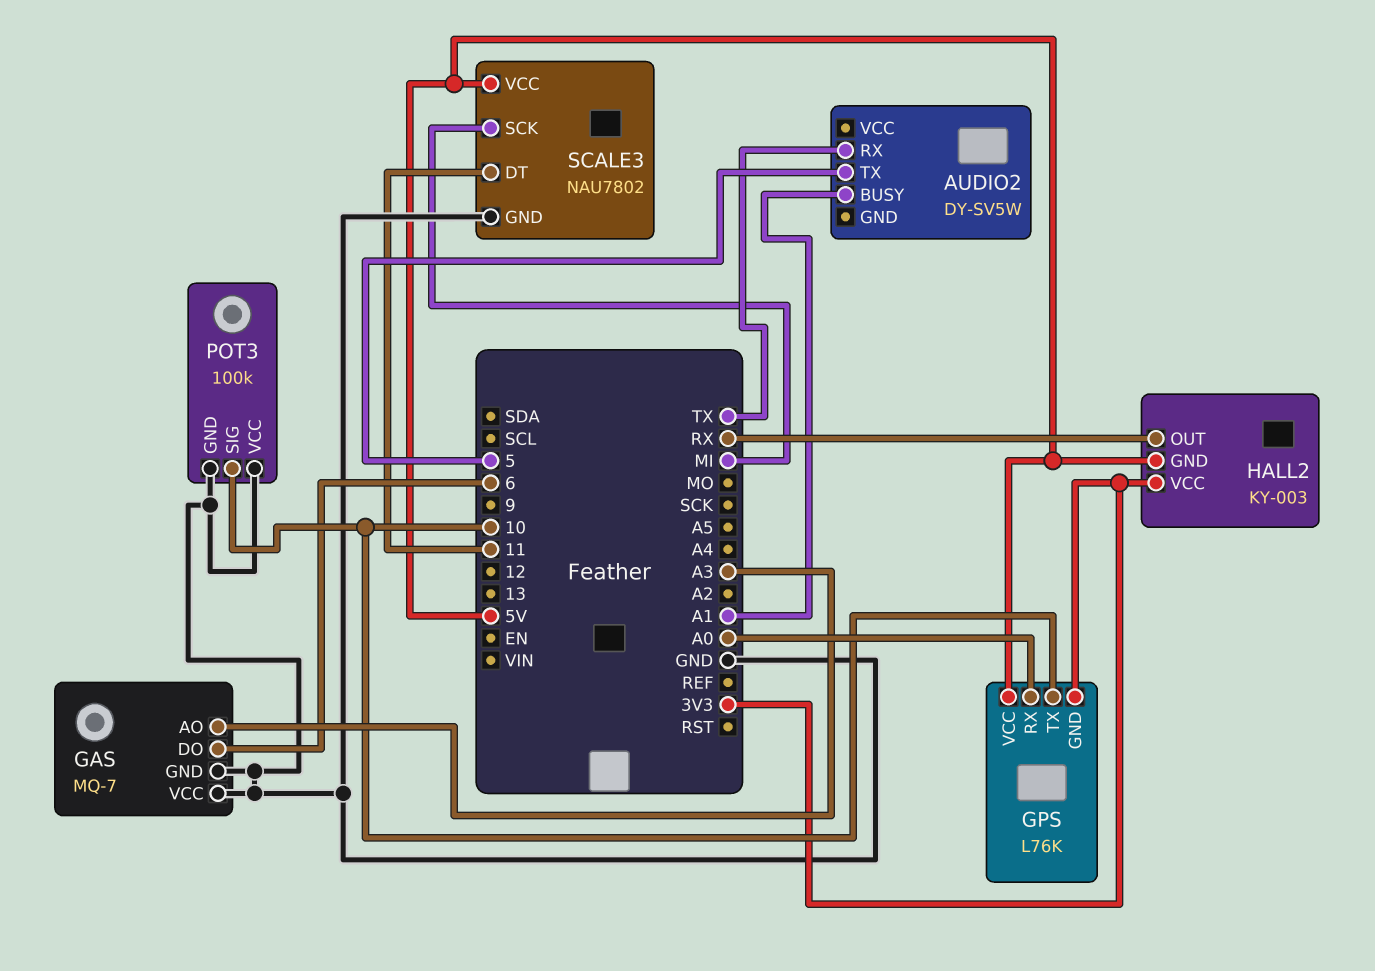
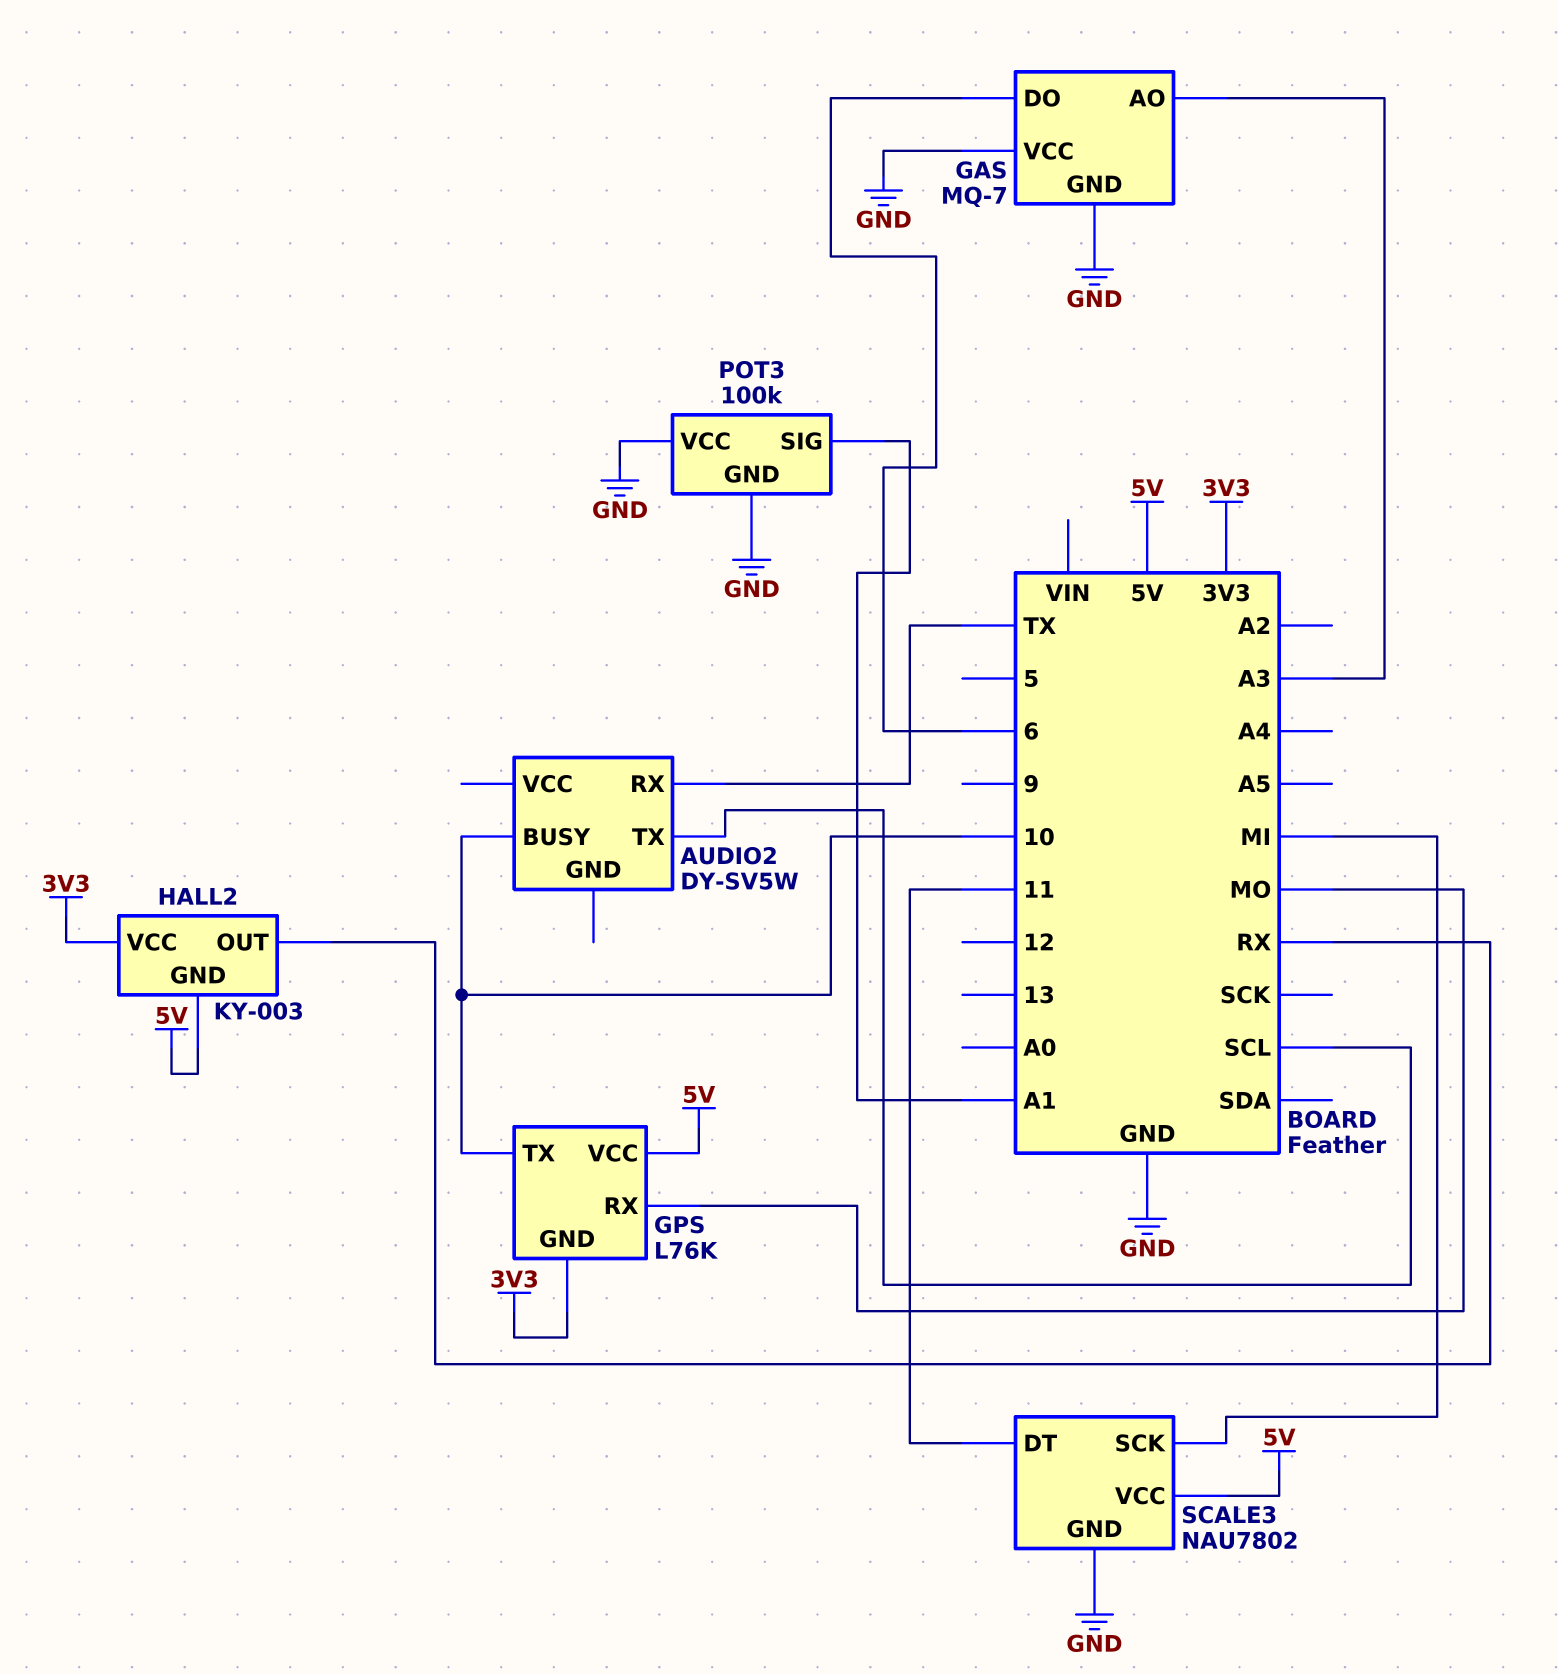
AUDIO2 pin BUSY: A1 -> 10
AUDIO2 pin TX: 5 -> SCL
GPS pin RX: A0 -> MO
POT3 pin SIG: 10 -> A1

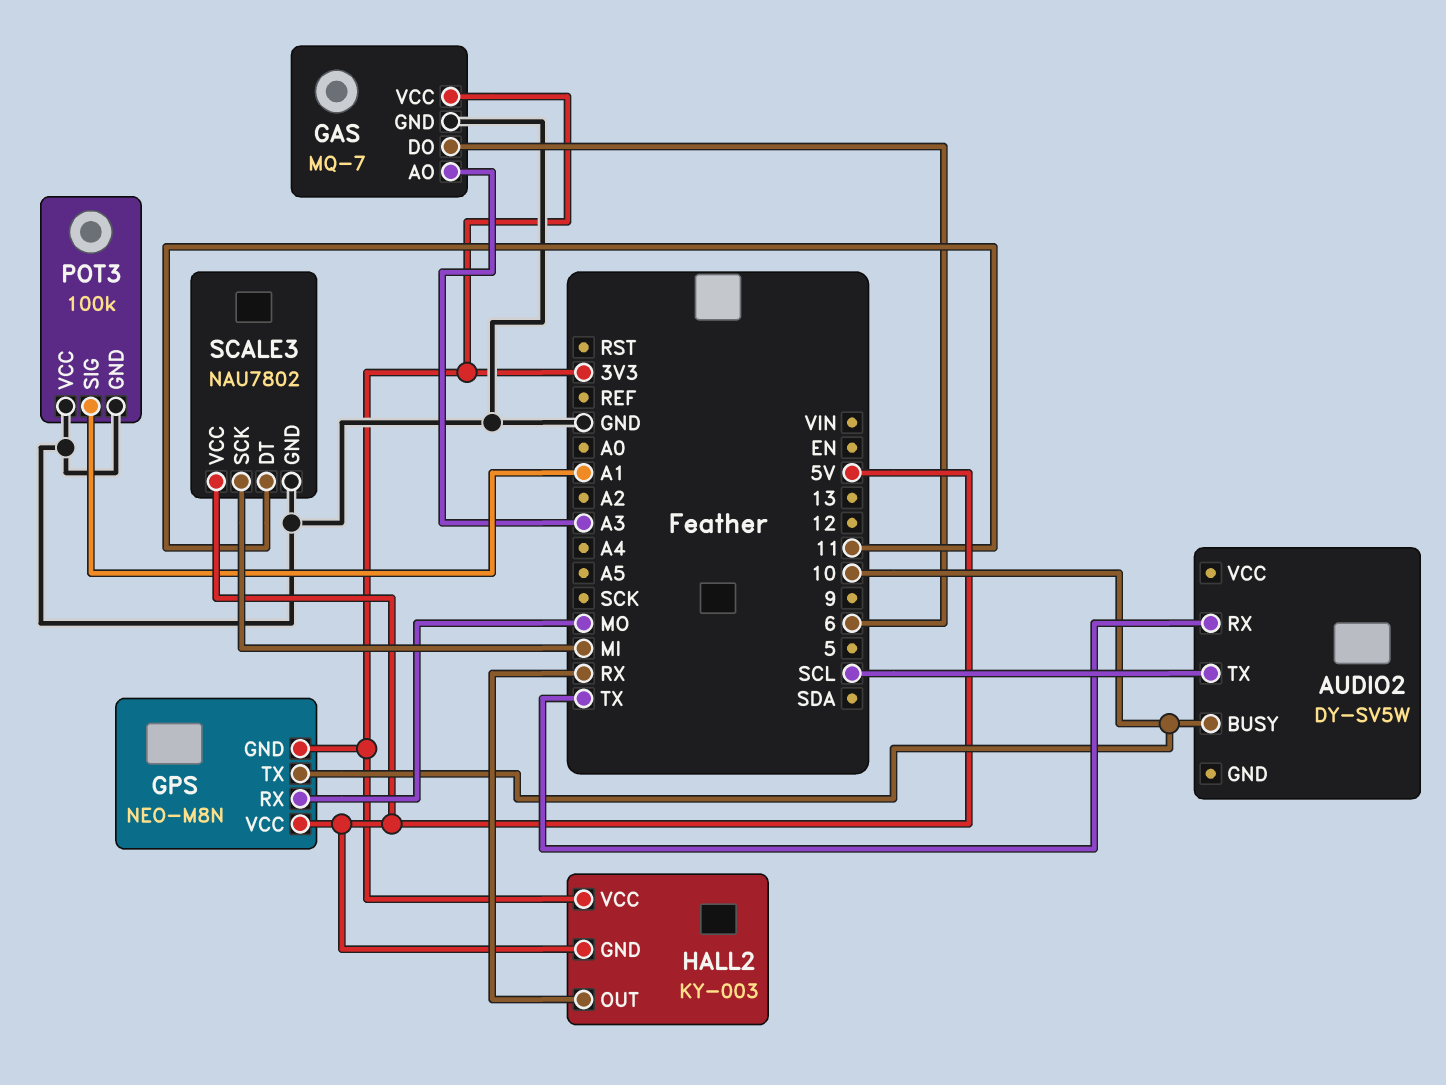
GAS pin VCC: GND -> 3V3
GPS: L76K -> NEO-M8N

